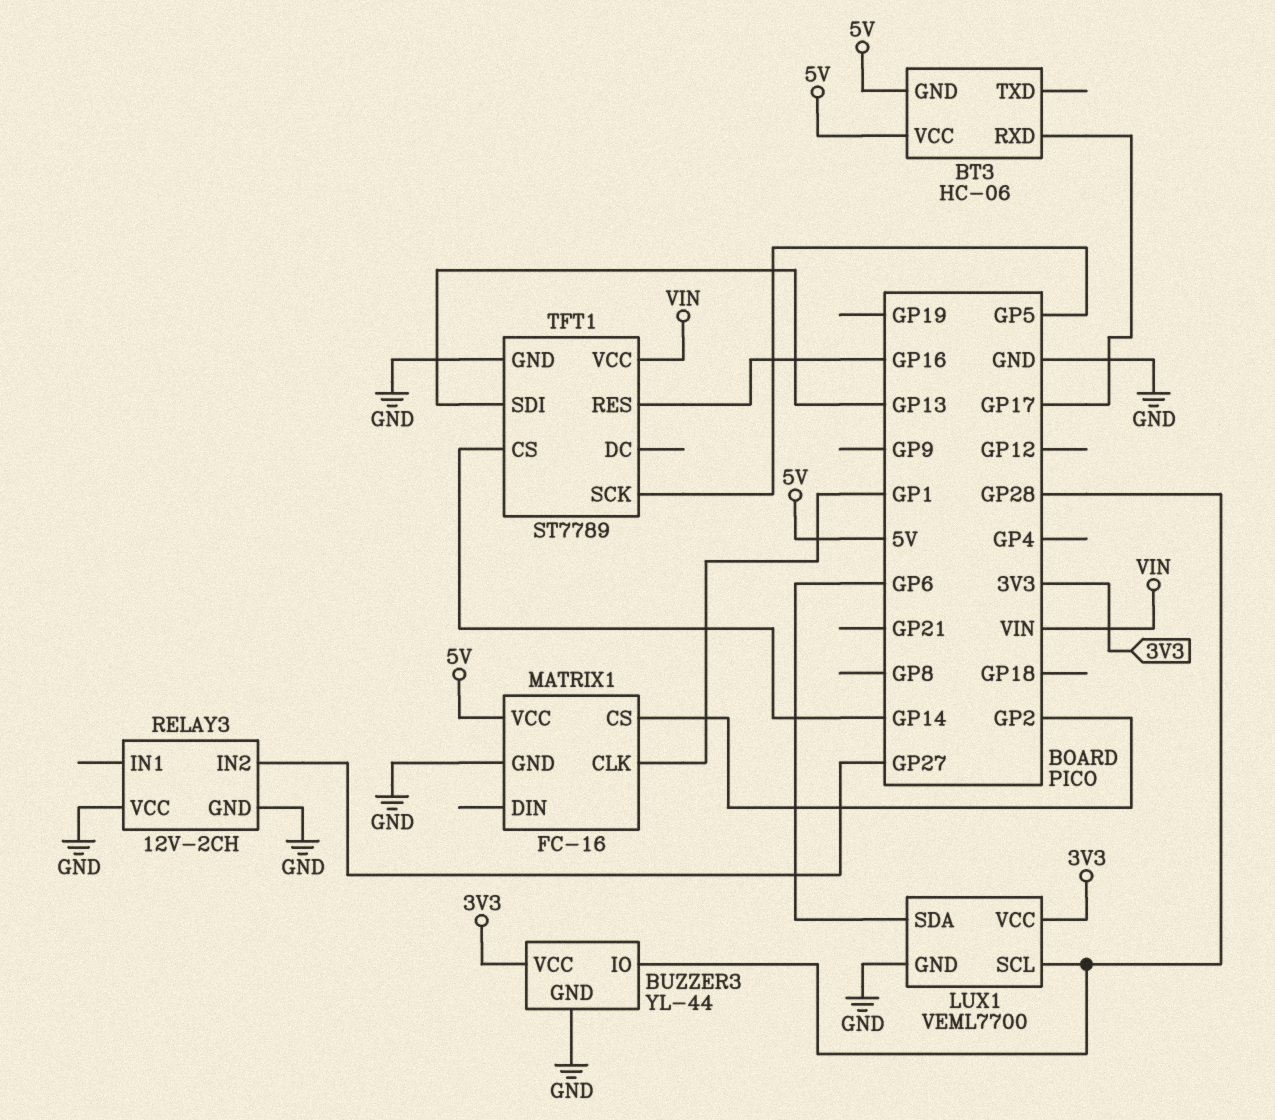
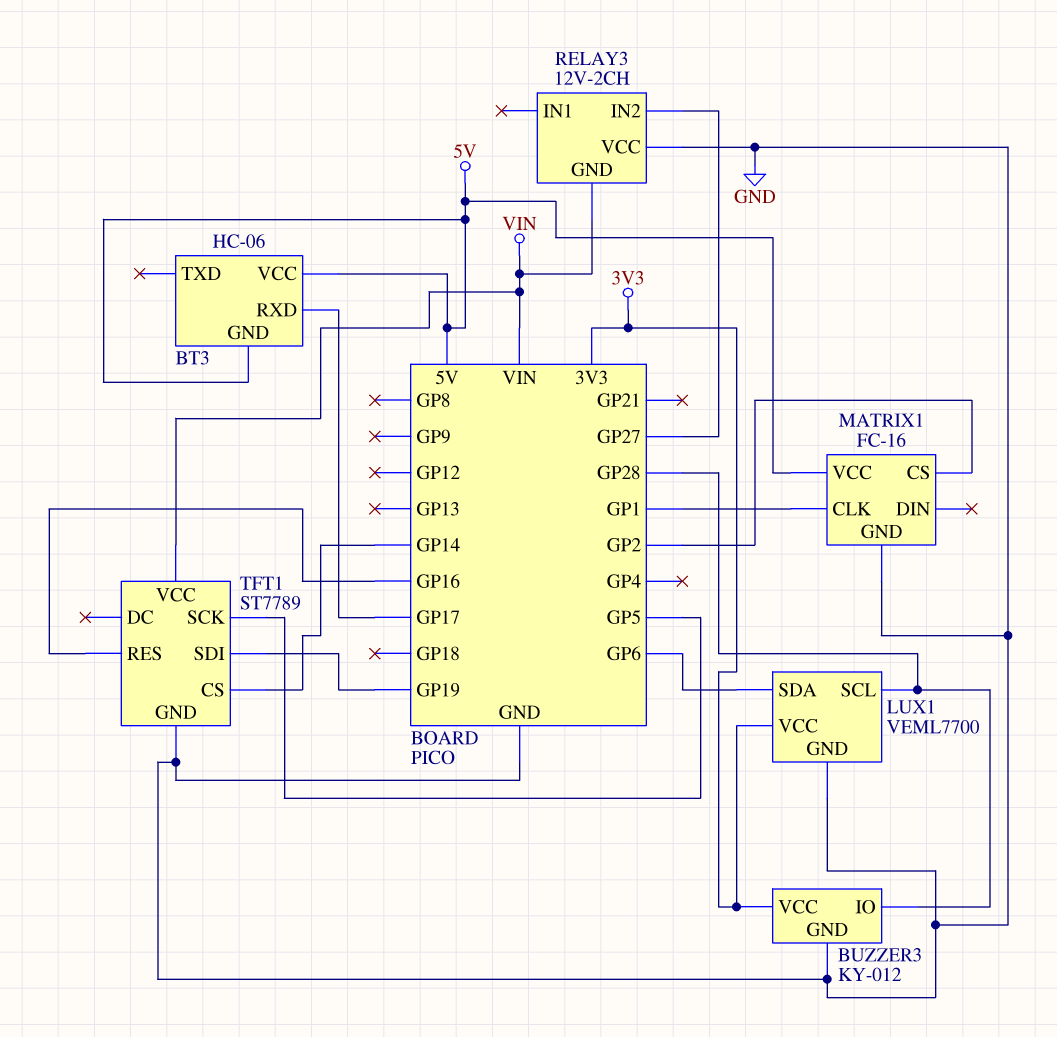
BUZZER3: YL-44 -> KY-012
RELAY3 pin GND: GND -> VIN
TFT1 pin SDI: GP13 -> GP19

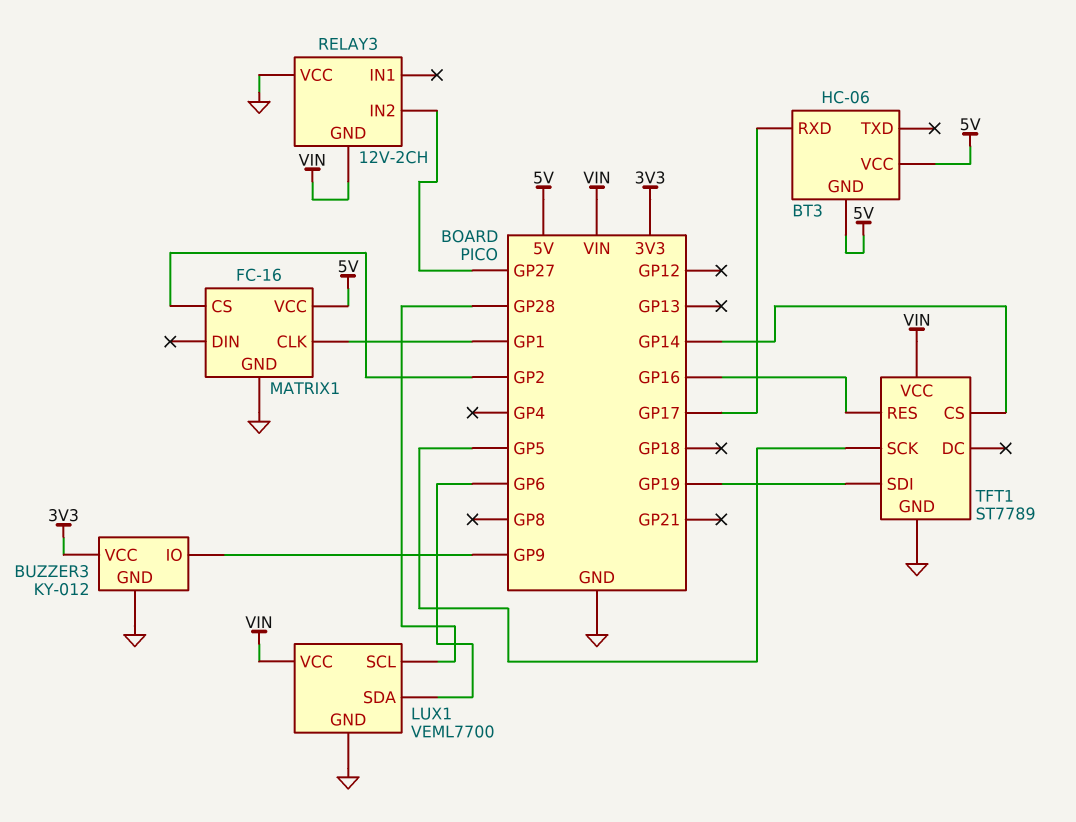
BUZZER3 pin IO: GP28 -> GP9
LUX1 pin VCC: 3V3 -> VIN

